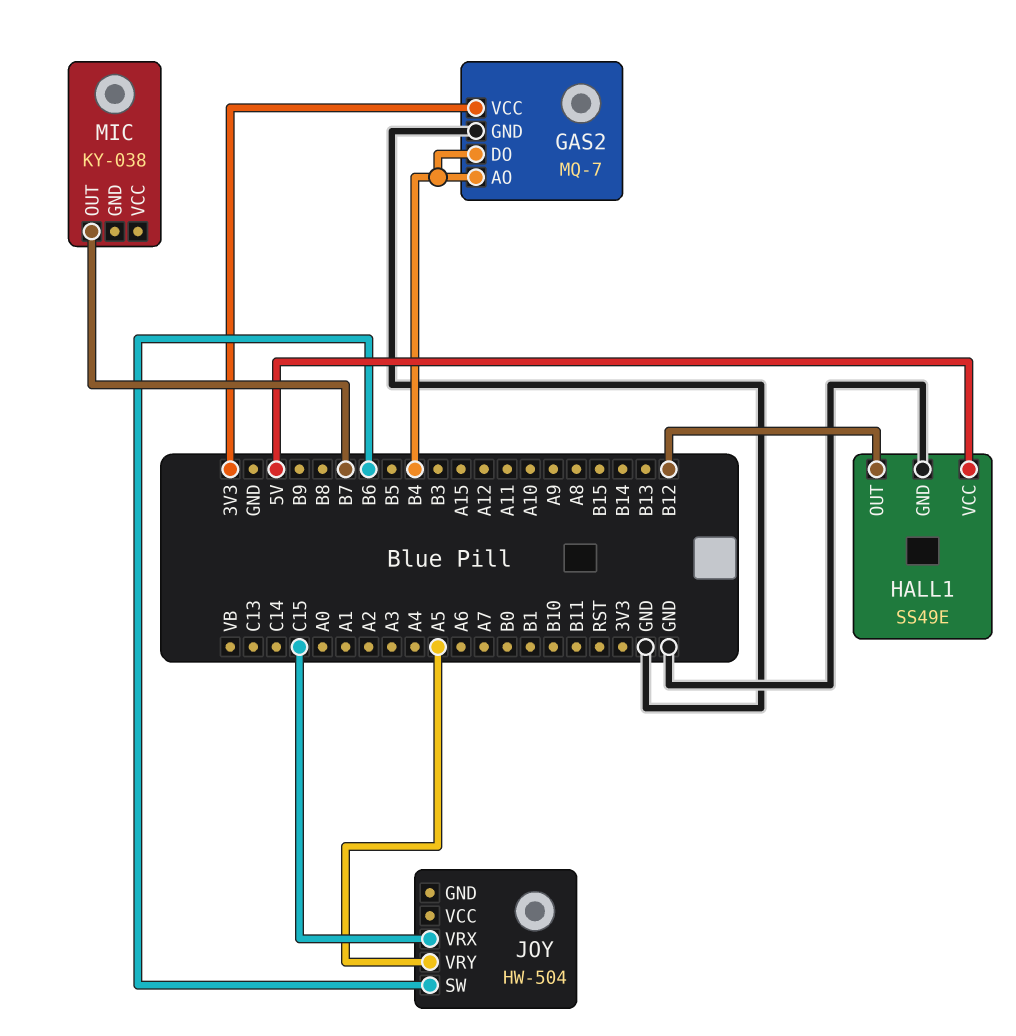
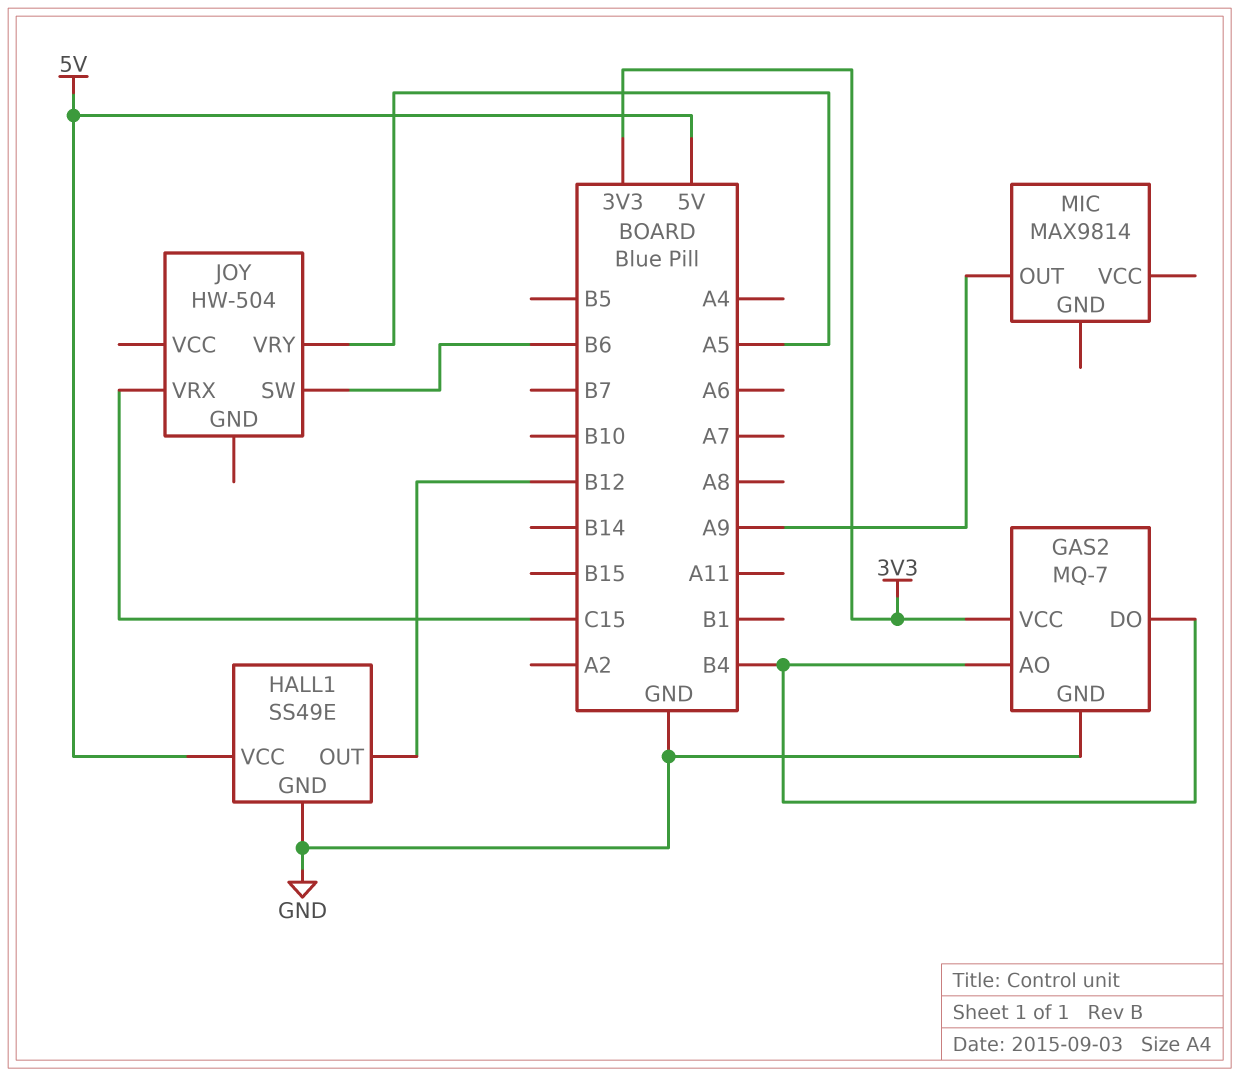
MIC: KY-038 -> MAX9814
MIC pin OUT: B7 -> A9

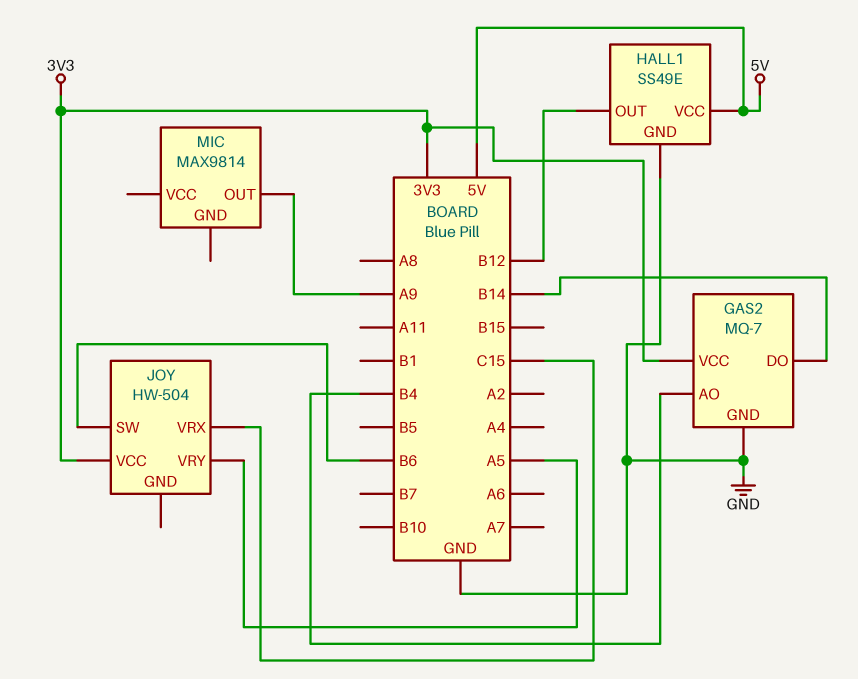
GAS2 pin DO: B4 -> B14
JOY pin VCC: none -> 3V3

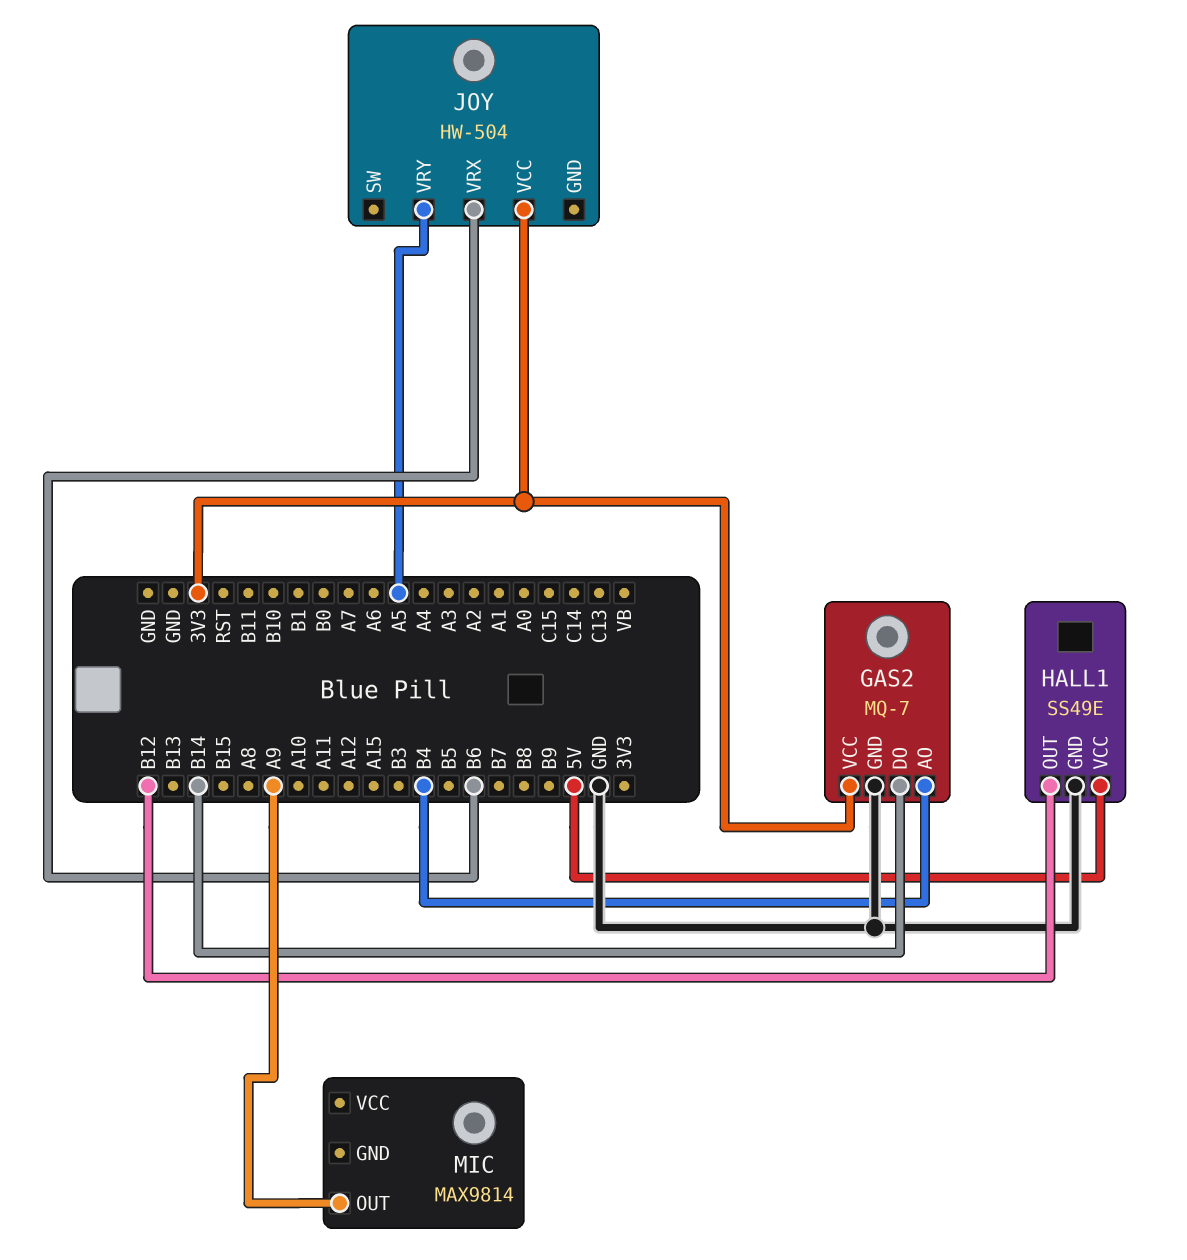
JOY pin SW: B6 -> none
JOY pin VRX: C15 -> B6

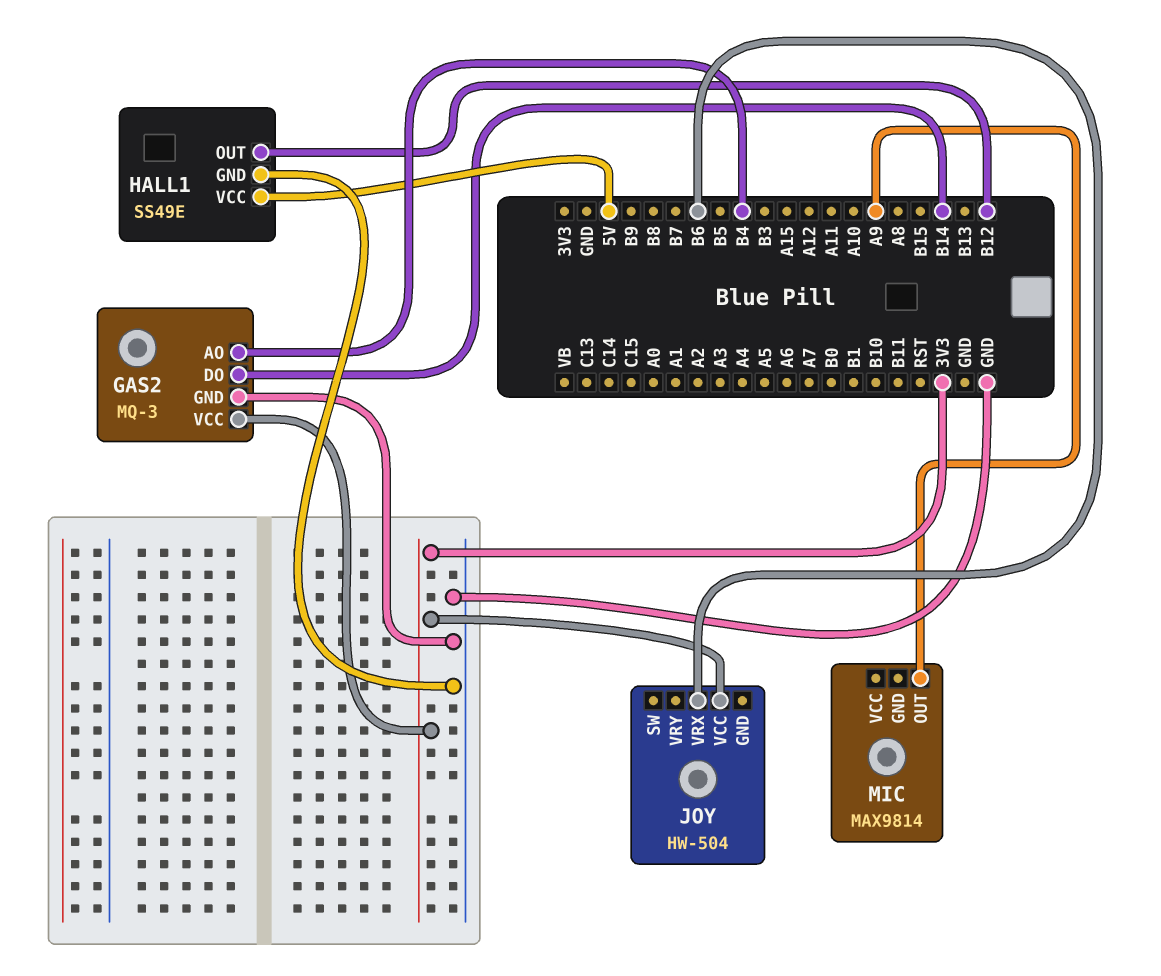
GAS2: MQ-7 -> MQ-3
JOY pin VRY: A5 -> none

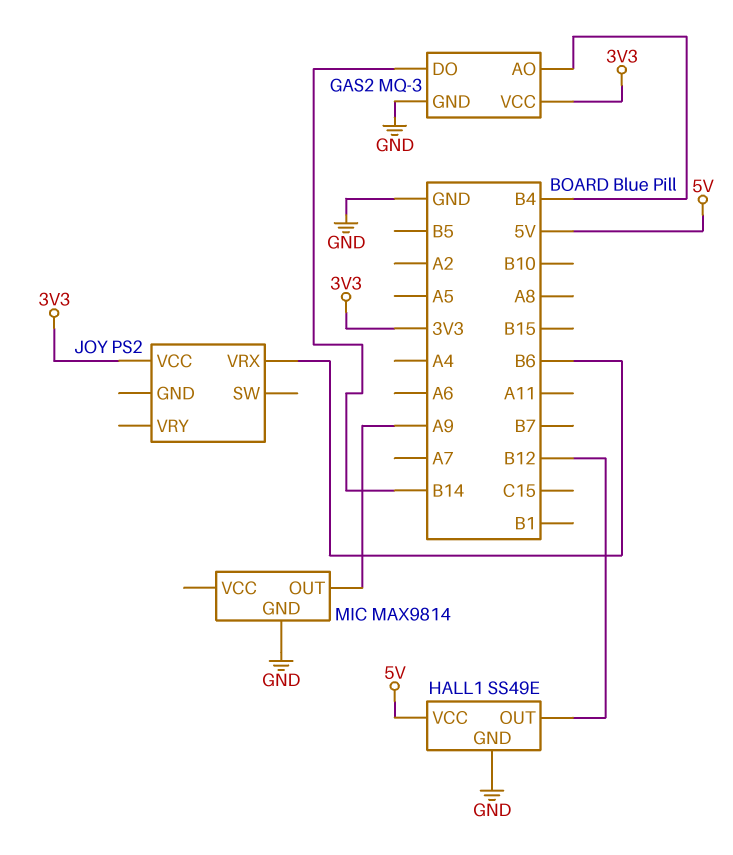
JOY: HW-504 -> PS2
MIC pin GND: none -> GND

